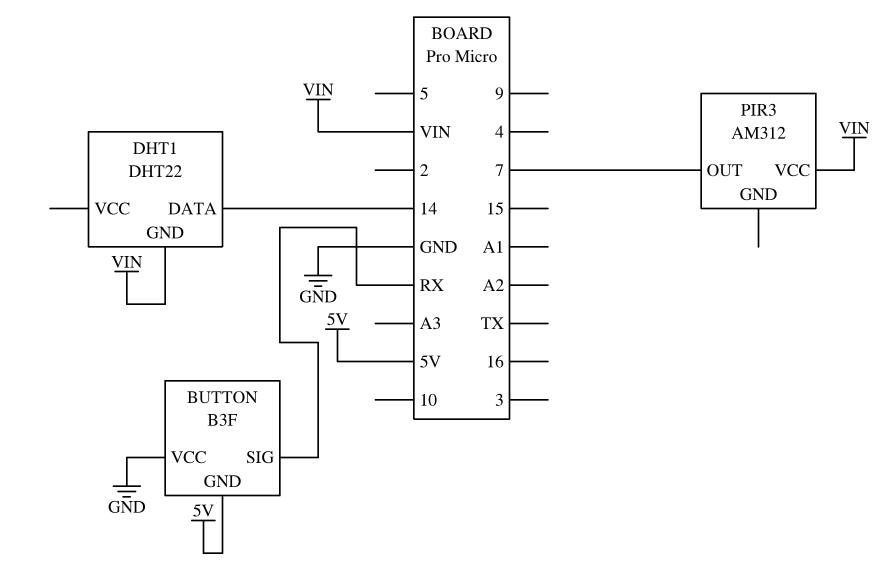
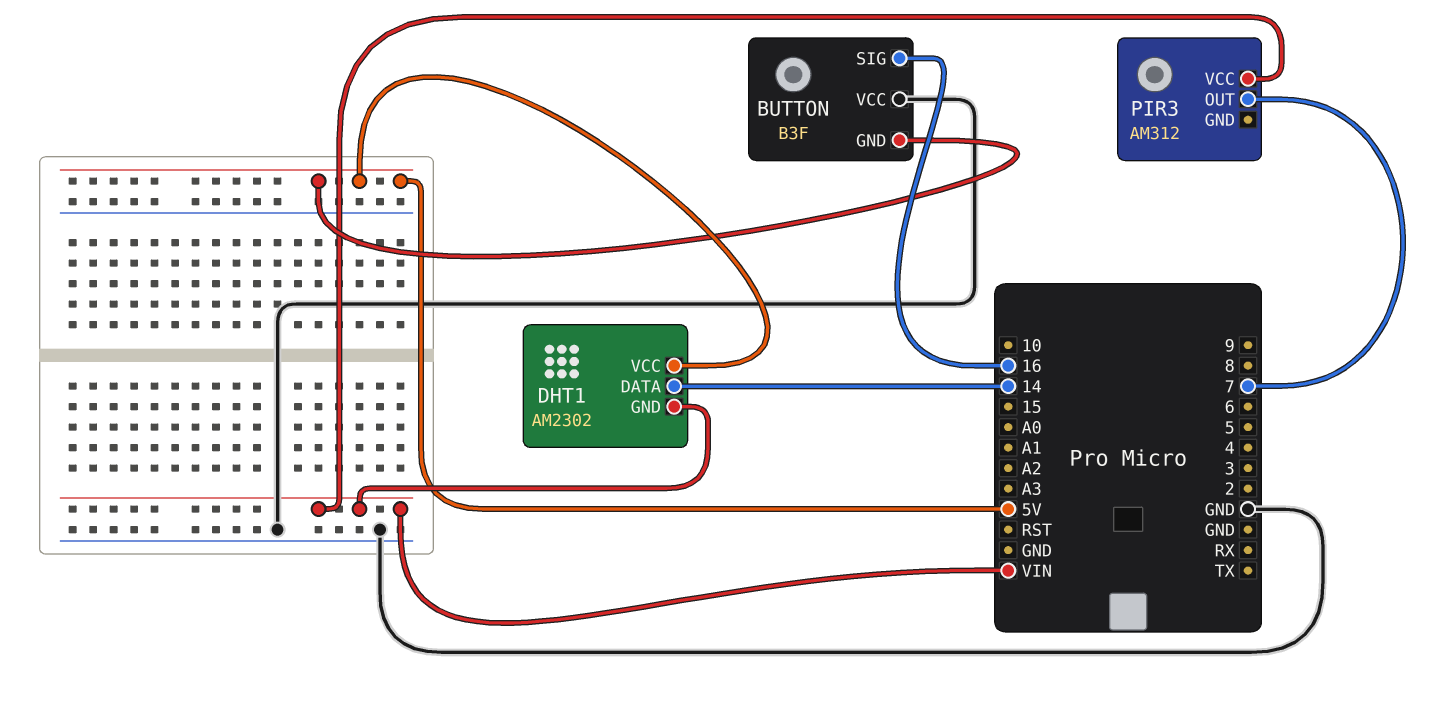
BUTTON pin SIG: RX -> 16
DHT1: DHT22 -> AM2302
DHT1 pin VCC: none -> 5V

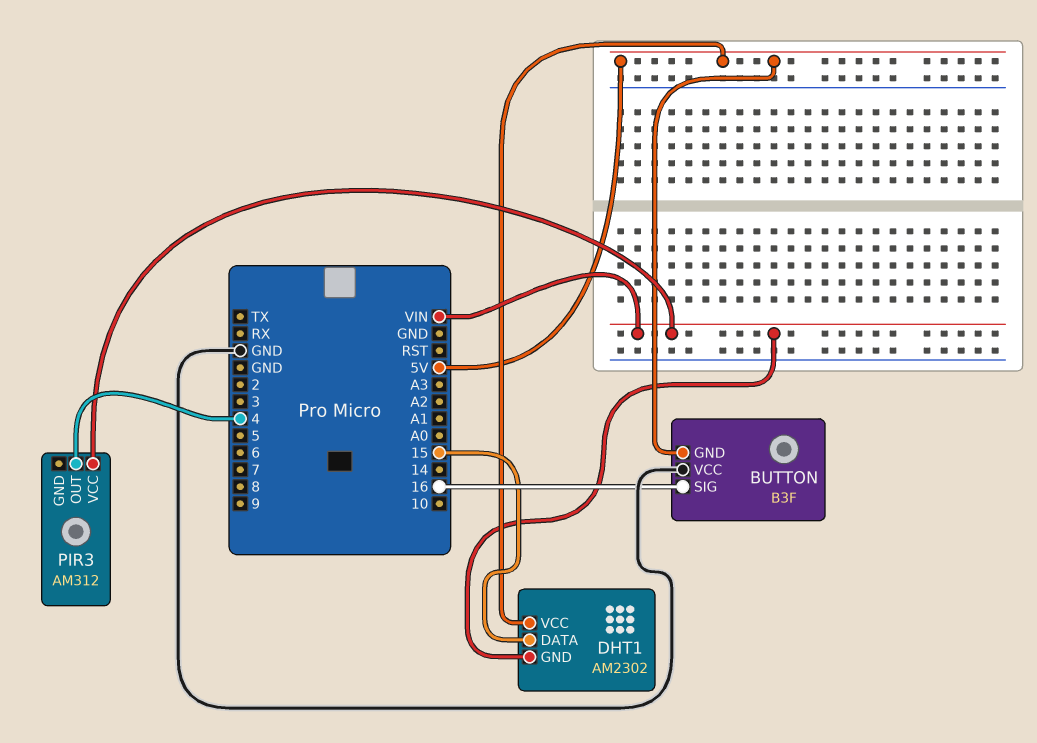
DHT1 pin DATA: 14 -> 15
PIR3 pin OUT: 7 -> 4

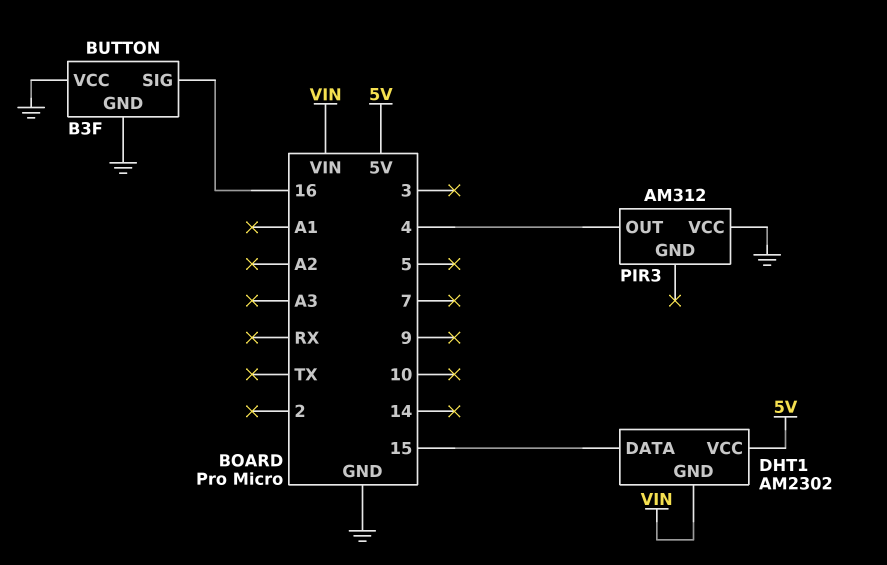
BUTTON pin GND: 5V -> GND
PIR3 pin VCC: VIN -> GND

